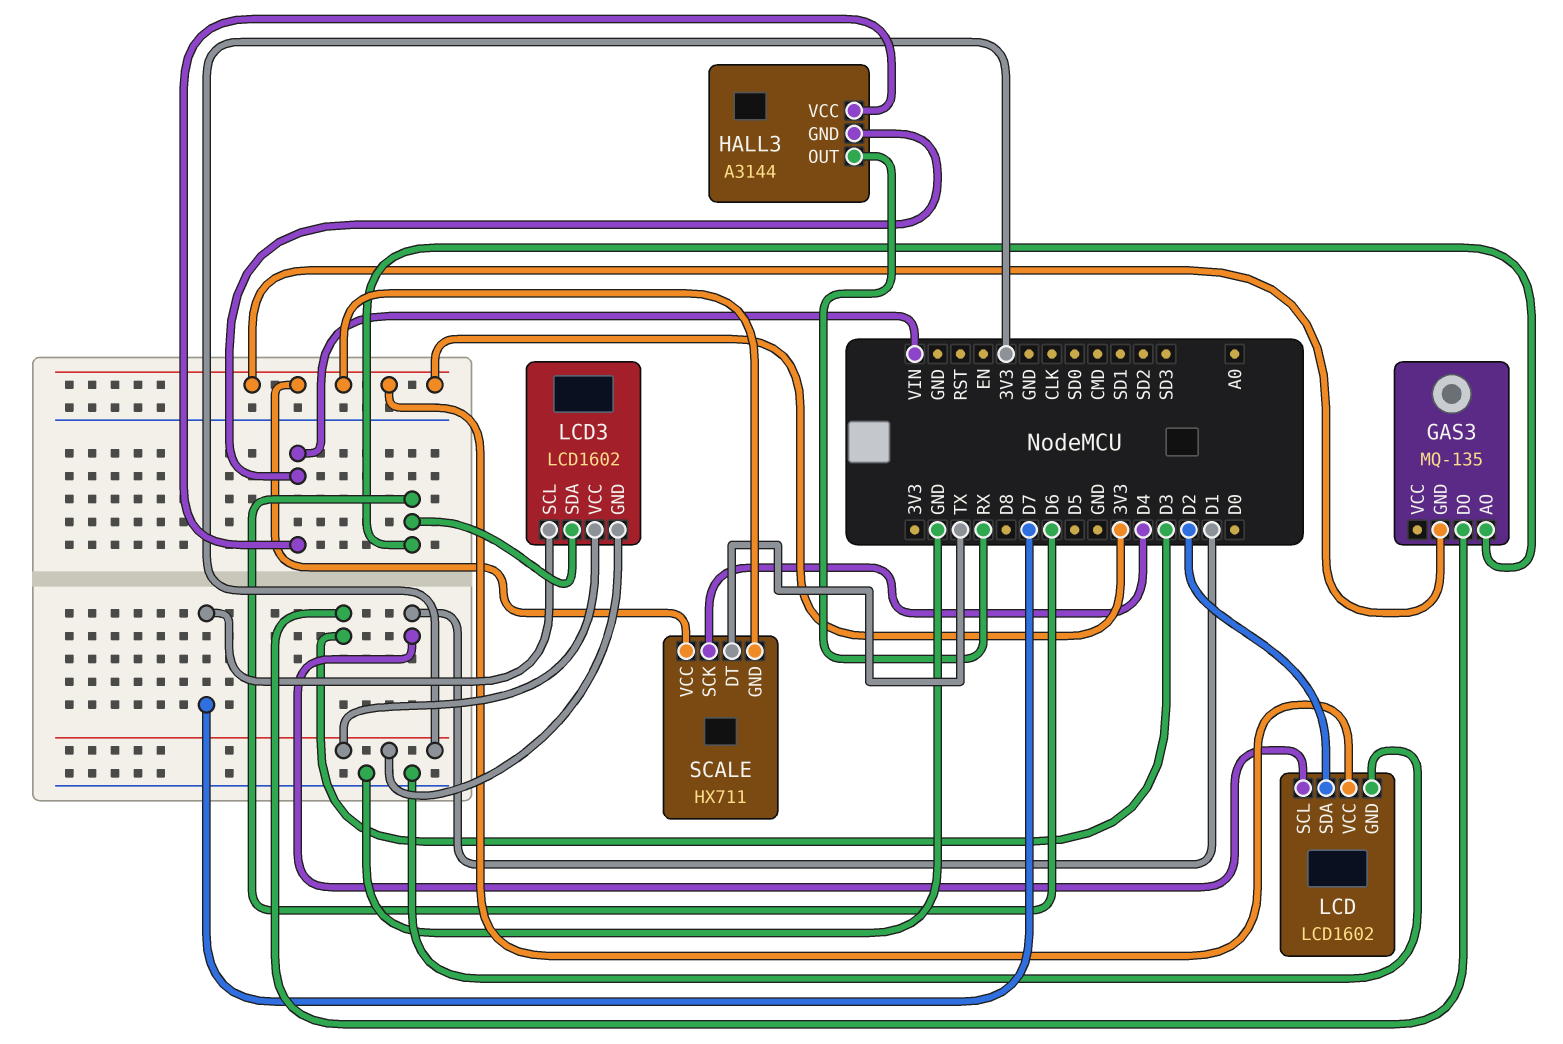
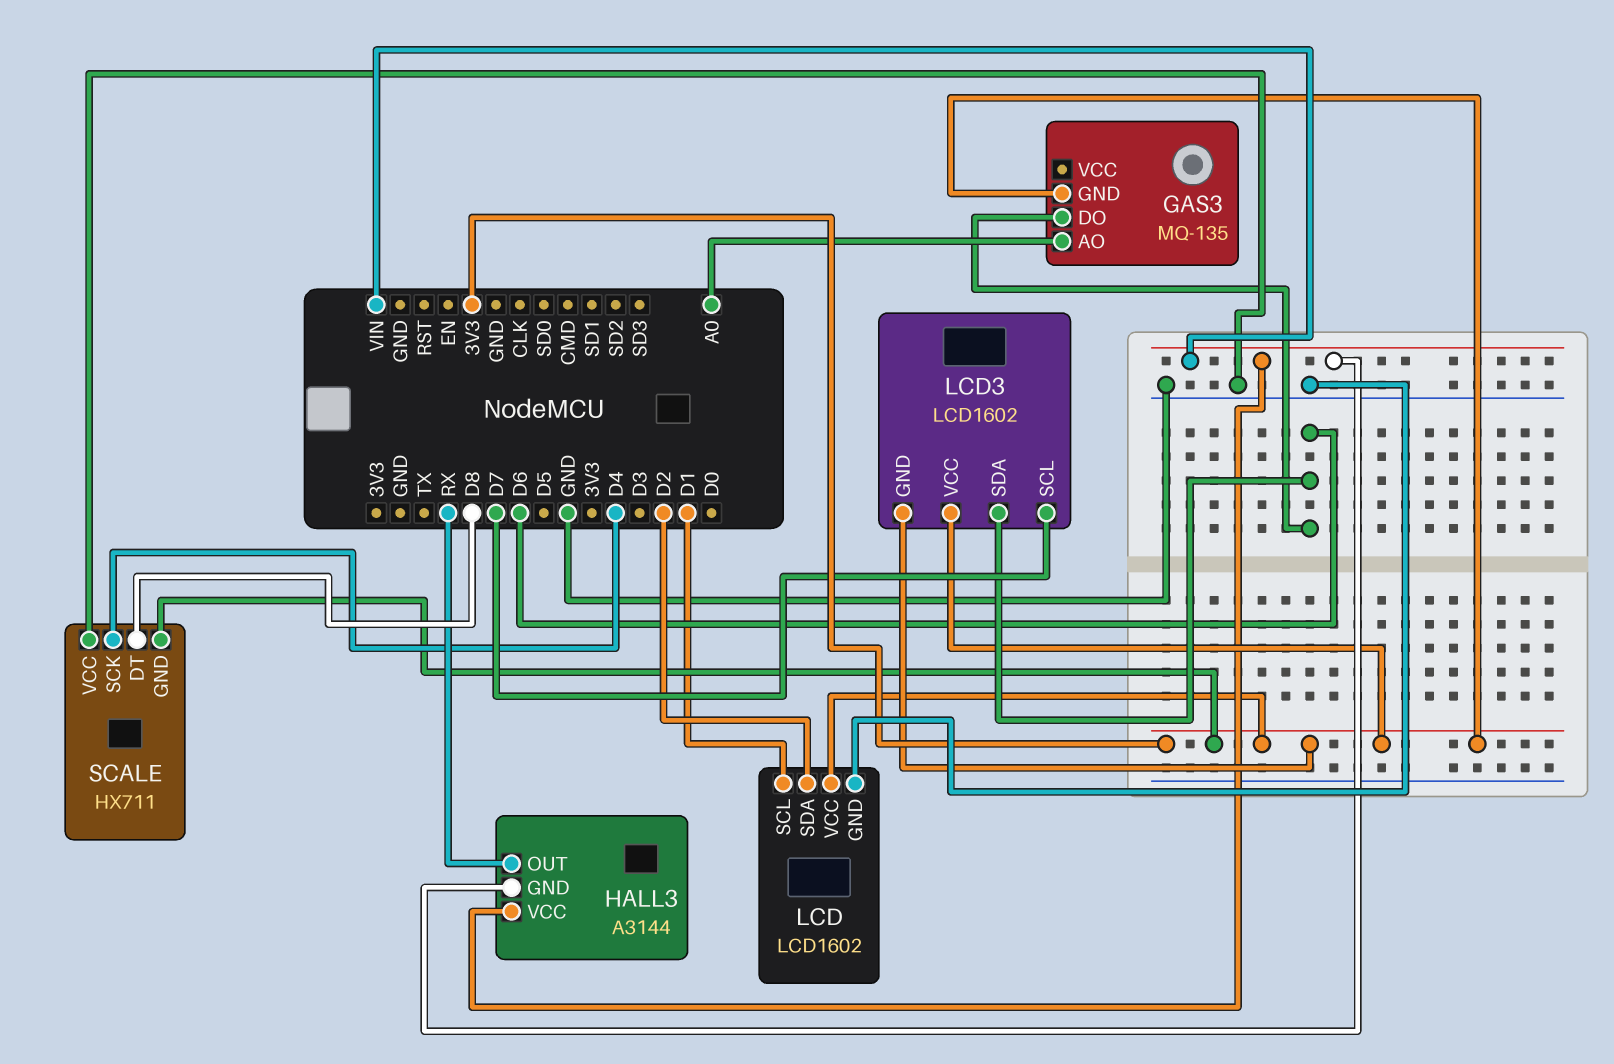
GAS3 pin AO: D6 -> A0
GAS3 pin DO: D3 -> D6
SCALE pin DT: TX -> D8
SCALE pin VCC: 3V3 -> GND

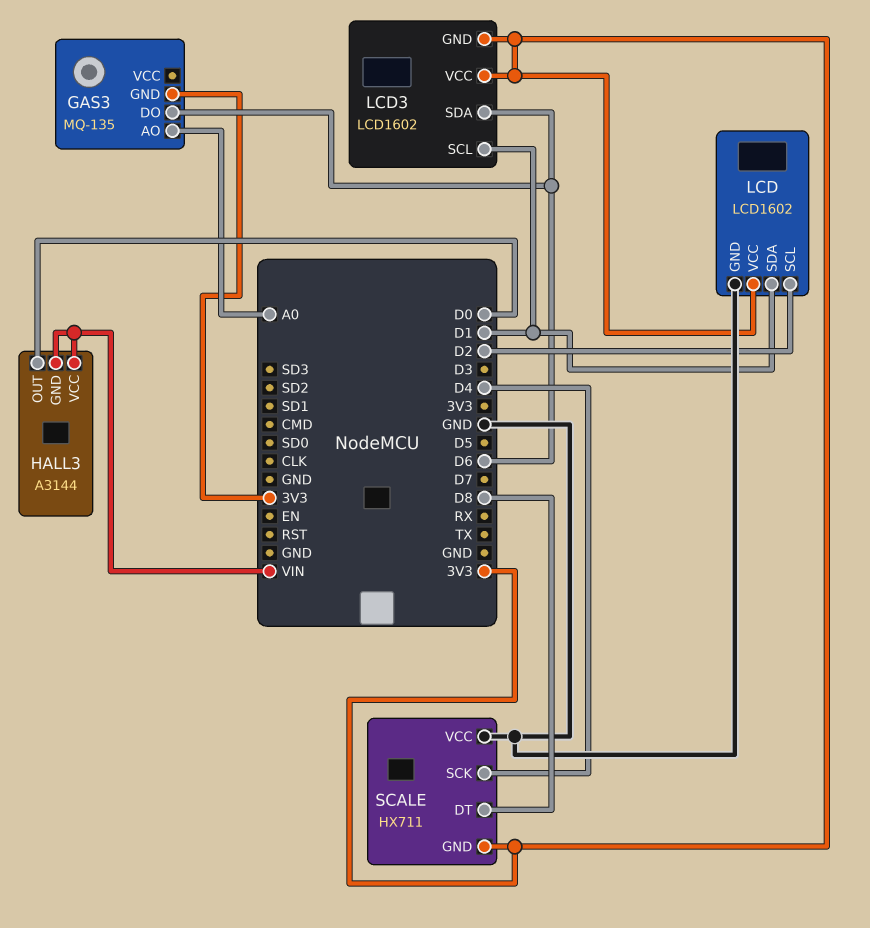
HALL3 pin OUT: RX -> D0
LCD pin SCL: D1 -> D2
LCD pin SDA: D2 -> D1
LCD3 pin SCL: D7 -> D1

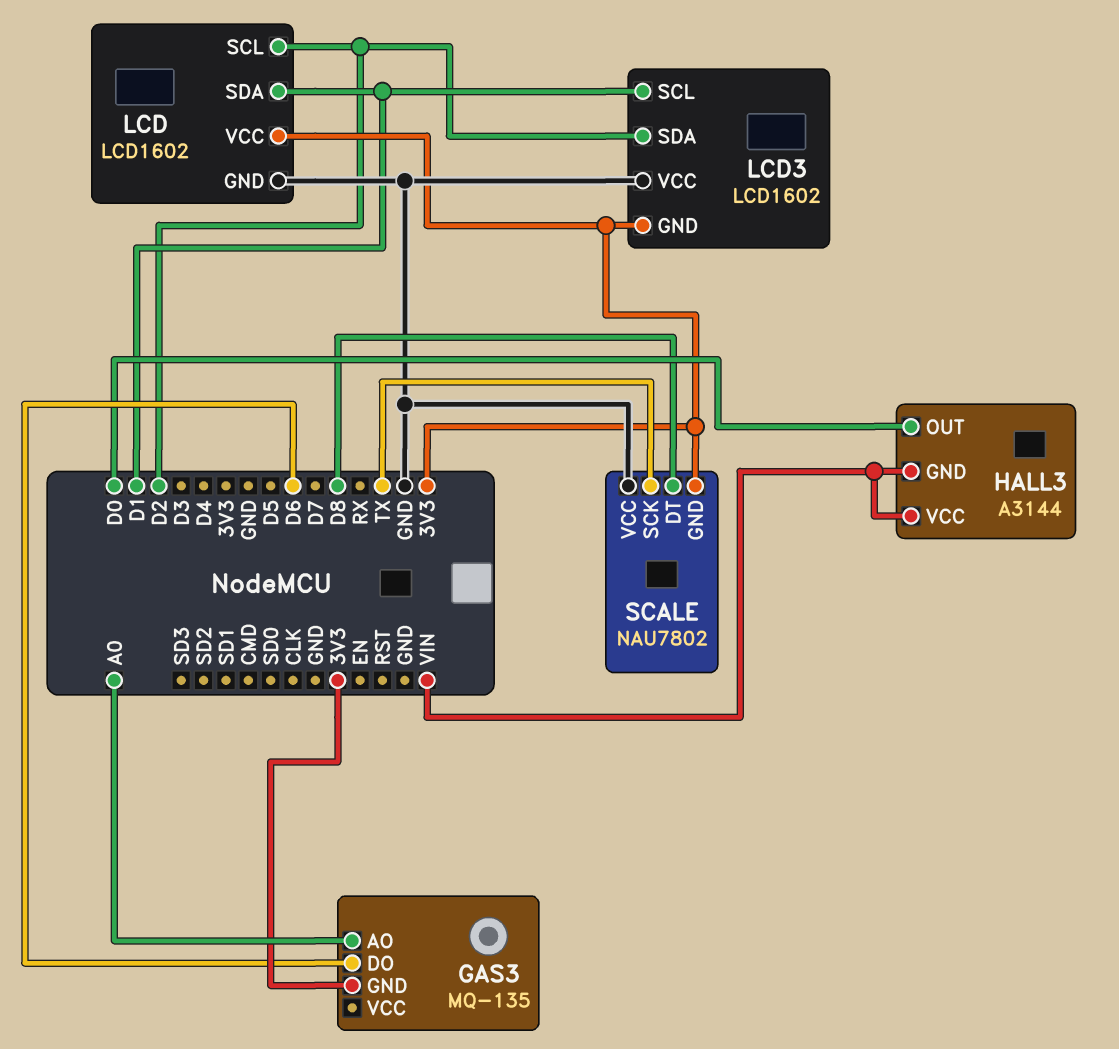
LCD3 pin SDA: D6 -> D2
LCD3 pin VCC: 3V3 -> GND
SCALE: HX711 -> NAU7802
SCALE pin SCK: D4 -> TX

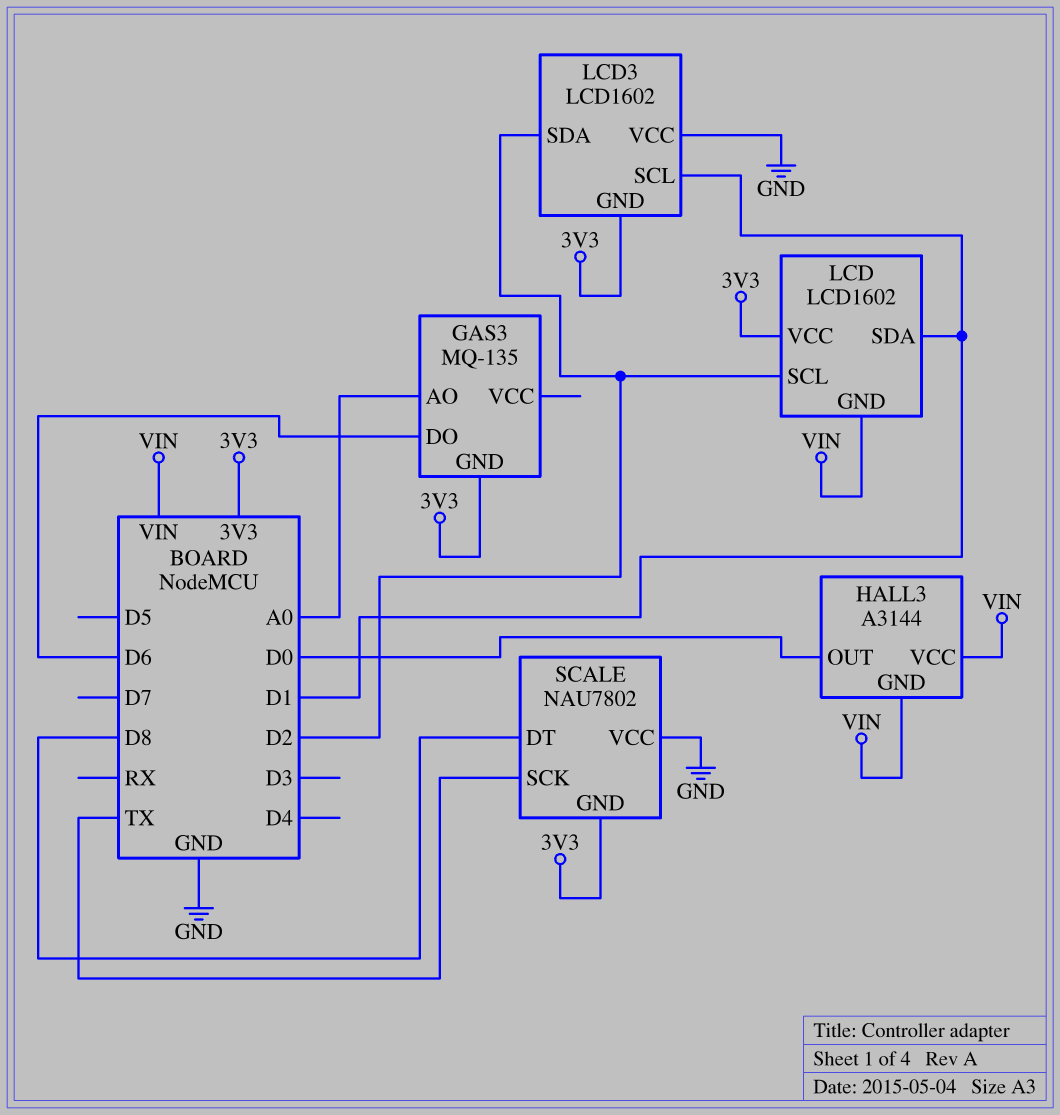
LCD pin GND: GND -> VIN

